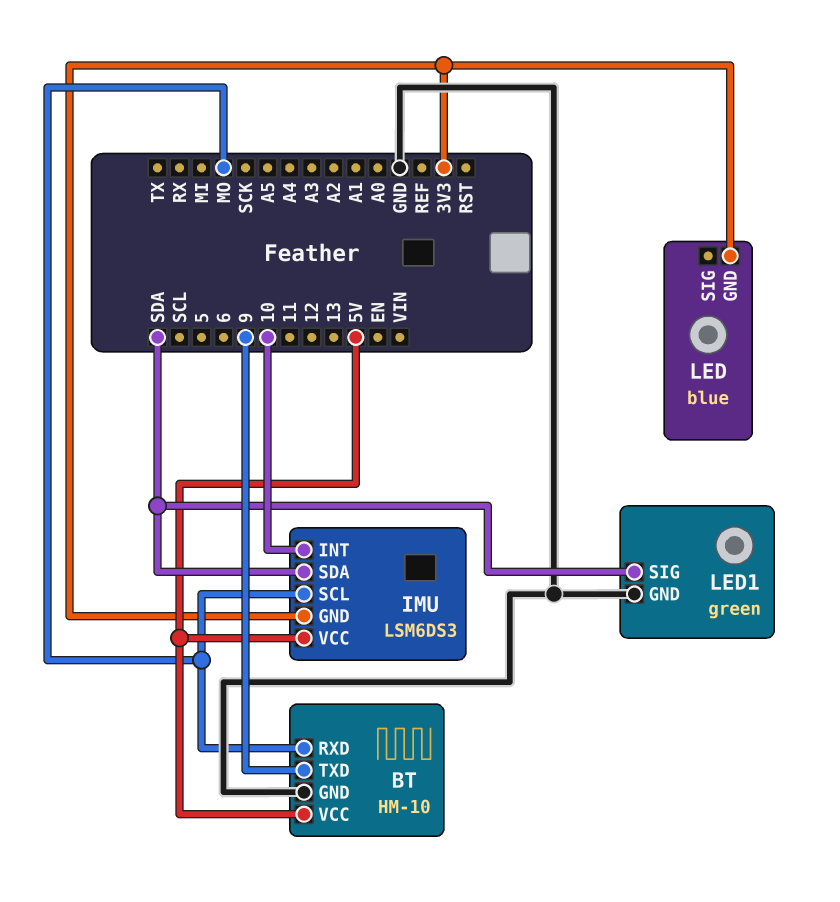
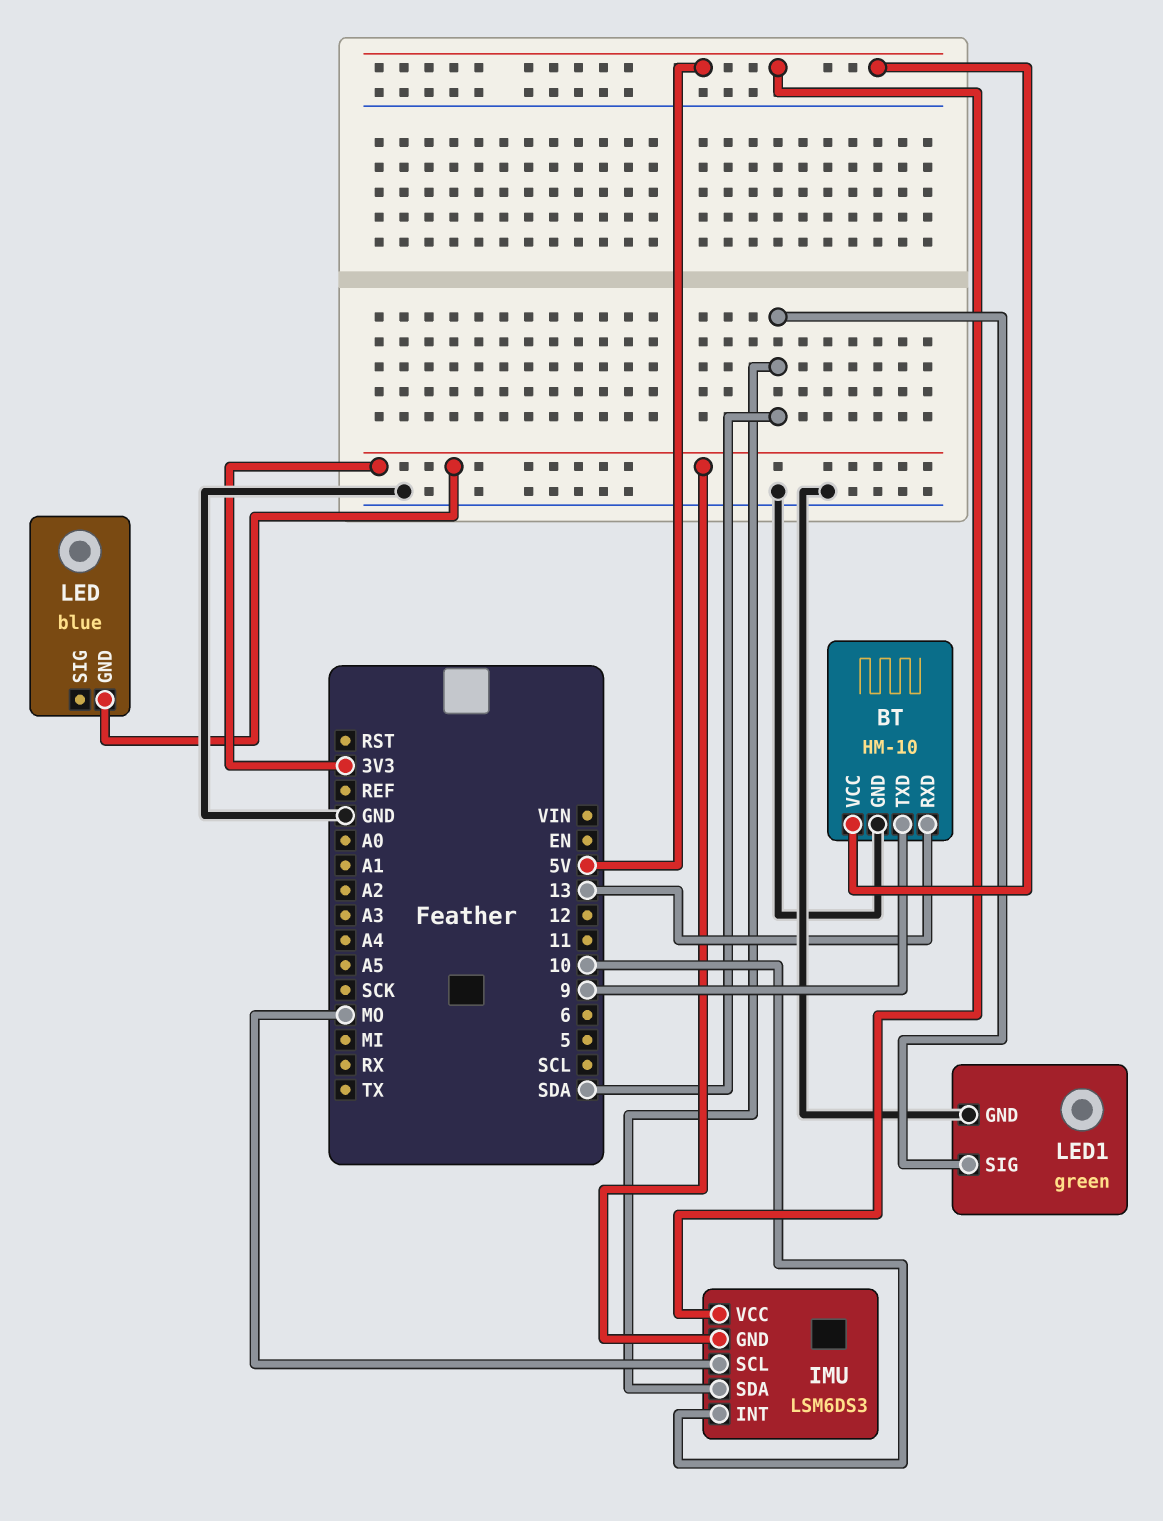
BT pin RXD: MO -> 13

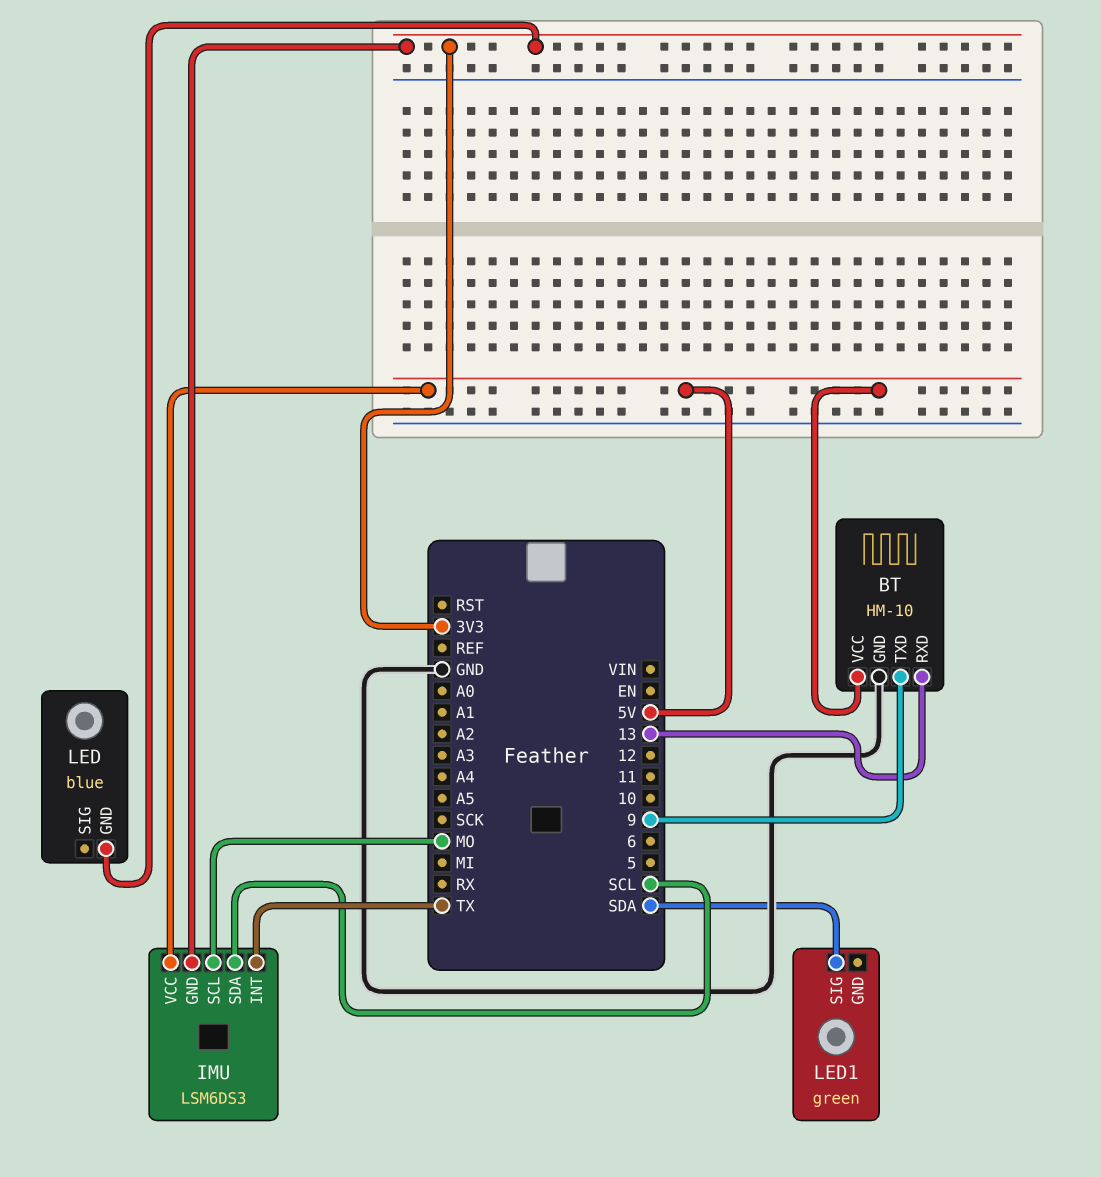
IMU pin INT: 10 -> TX
IMU pin SDA: SDA -> SCL
LED1 pin GND: GND -> none

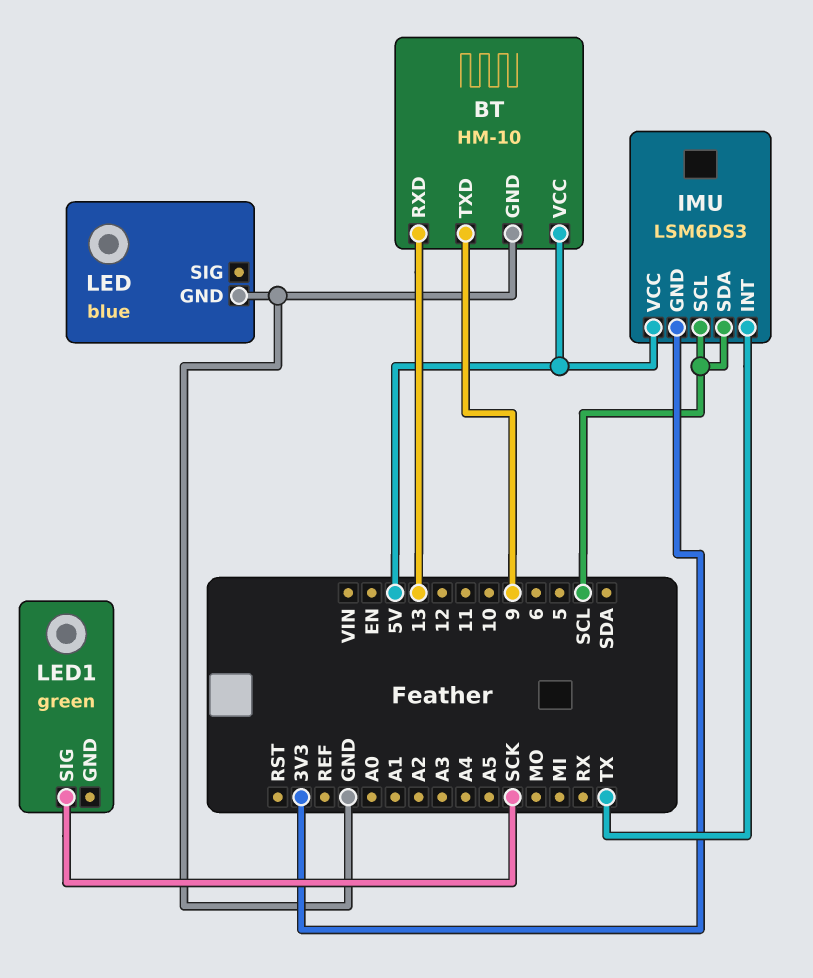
IMU pin SCL: MO -> SCL
LED pin GND: 3V3 -> GND
LED1 pin SIG: SDA -> SCK

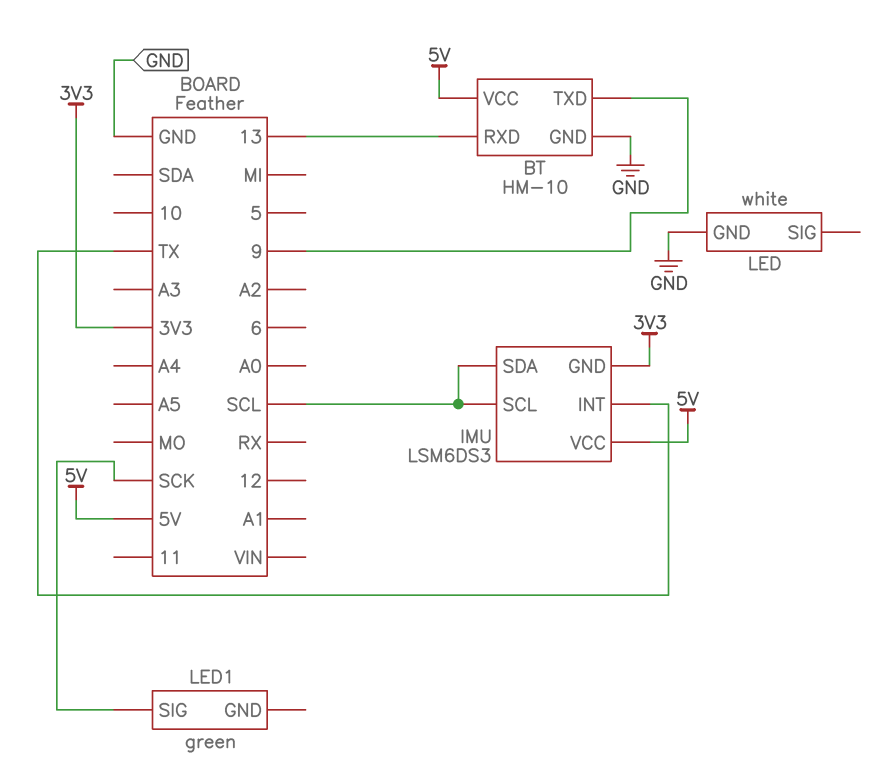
LED: blue -> white

